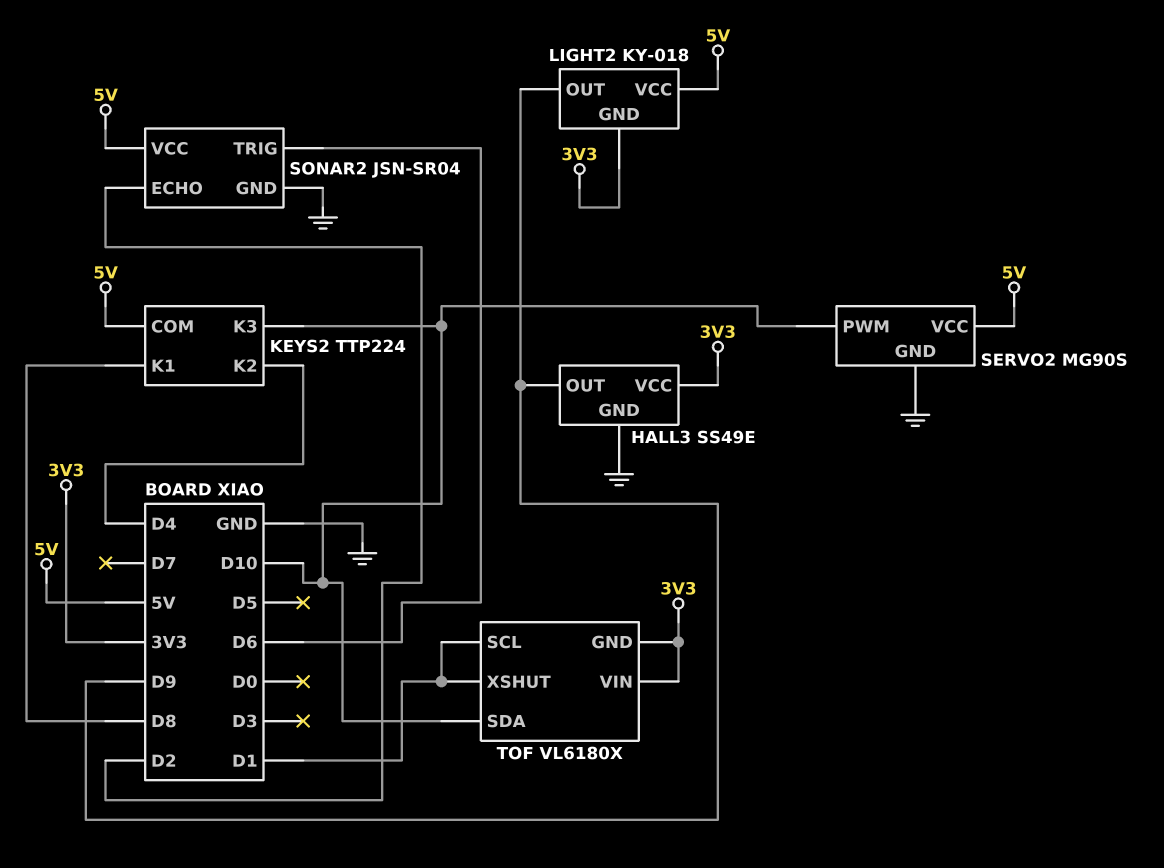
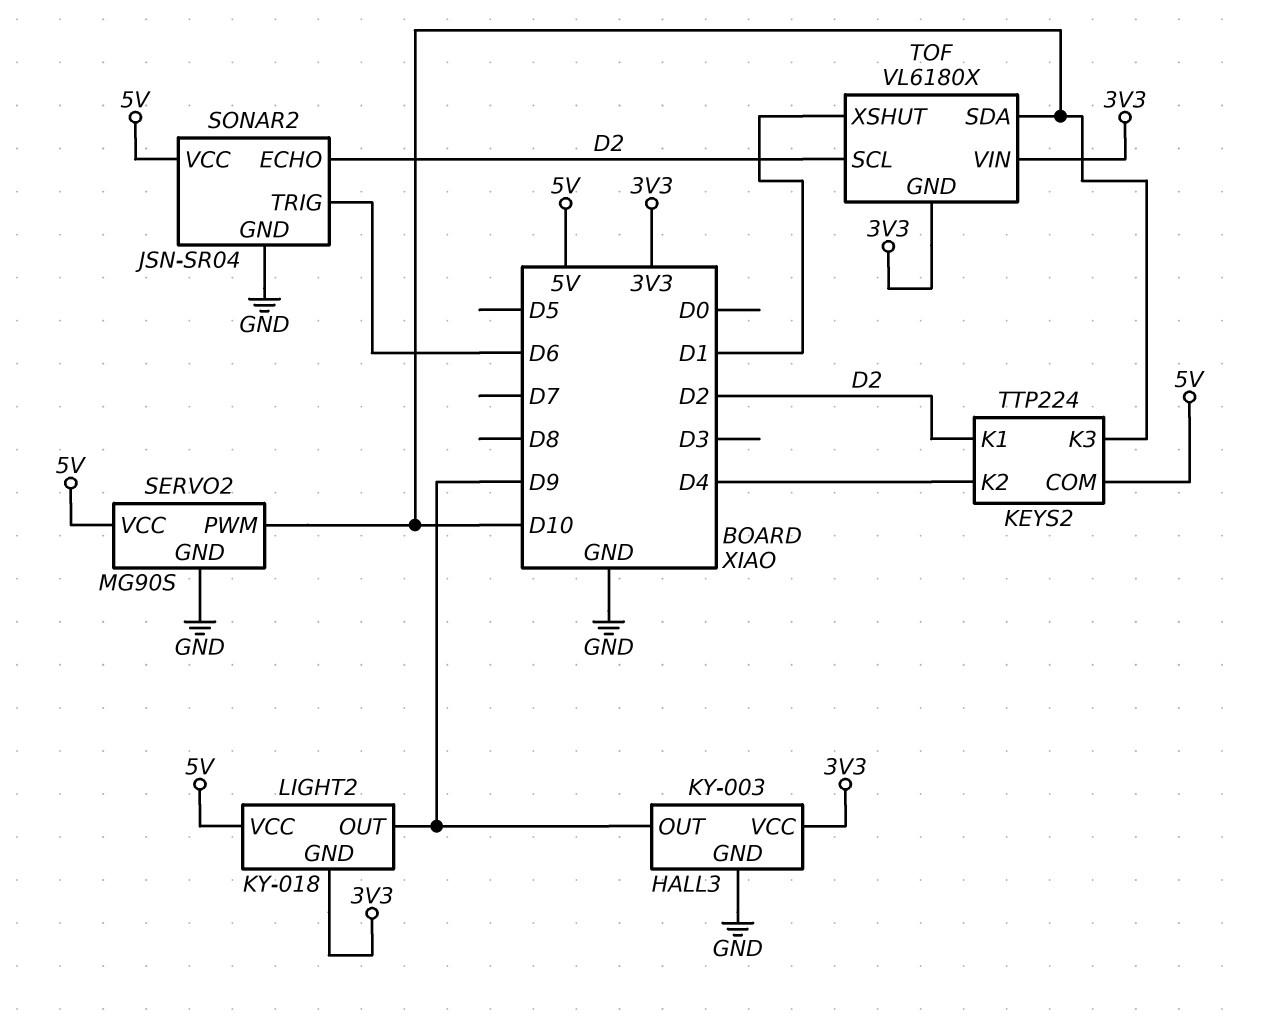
HALL3: SS49E -> KY-003
KEYS2 pin K1: D8 -> D2
TOF pin SCL: D1 -> D2

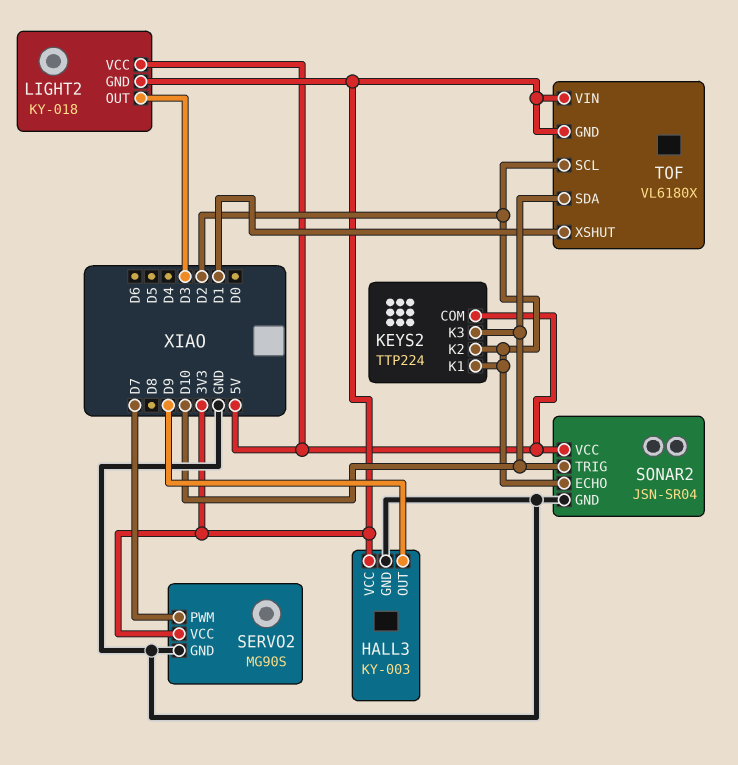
KEYS2 pin K2: D4 -> D2
LIGHT2 pin OUT: D9 -> D3
SERVO2 pin PWM: D10 -> D7
SERVO2 pin VCC: 5V -> 3V3
SONAR2 pin TRIG: D6 -> D10

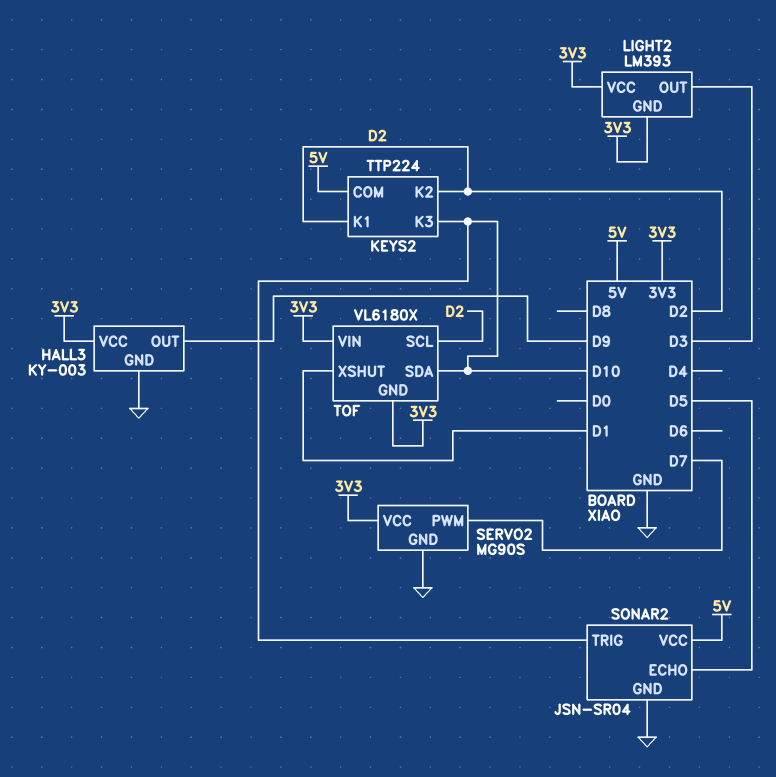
LIGHT2: KY-018 -> LM393
LIGHT2 pin VCC: 5V -> 3V3
SONAR2 pin ECHO: D2 -> D5

